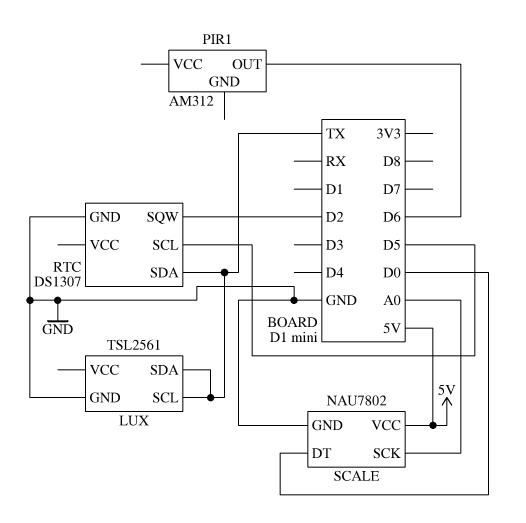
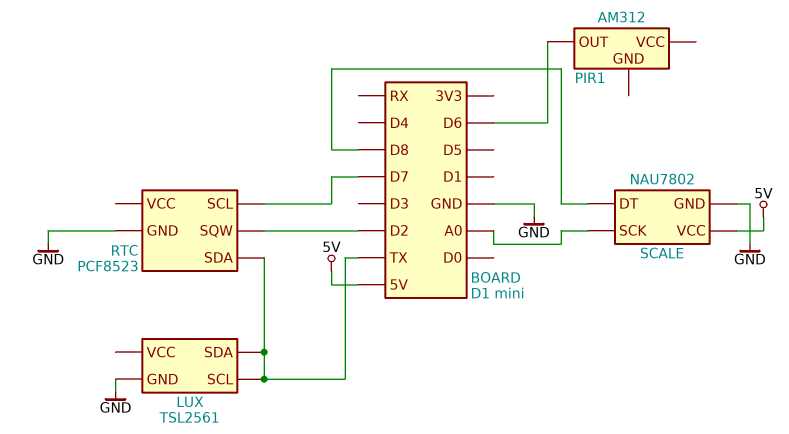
RTC: DS1307 -> PCF8523
RTC pin SCL: D5 -> D7
SCALE pin DT: D0 -> D8

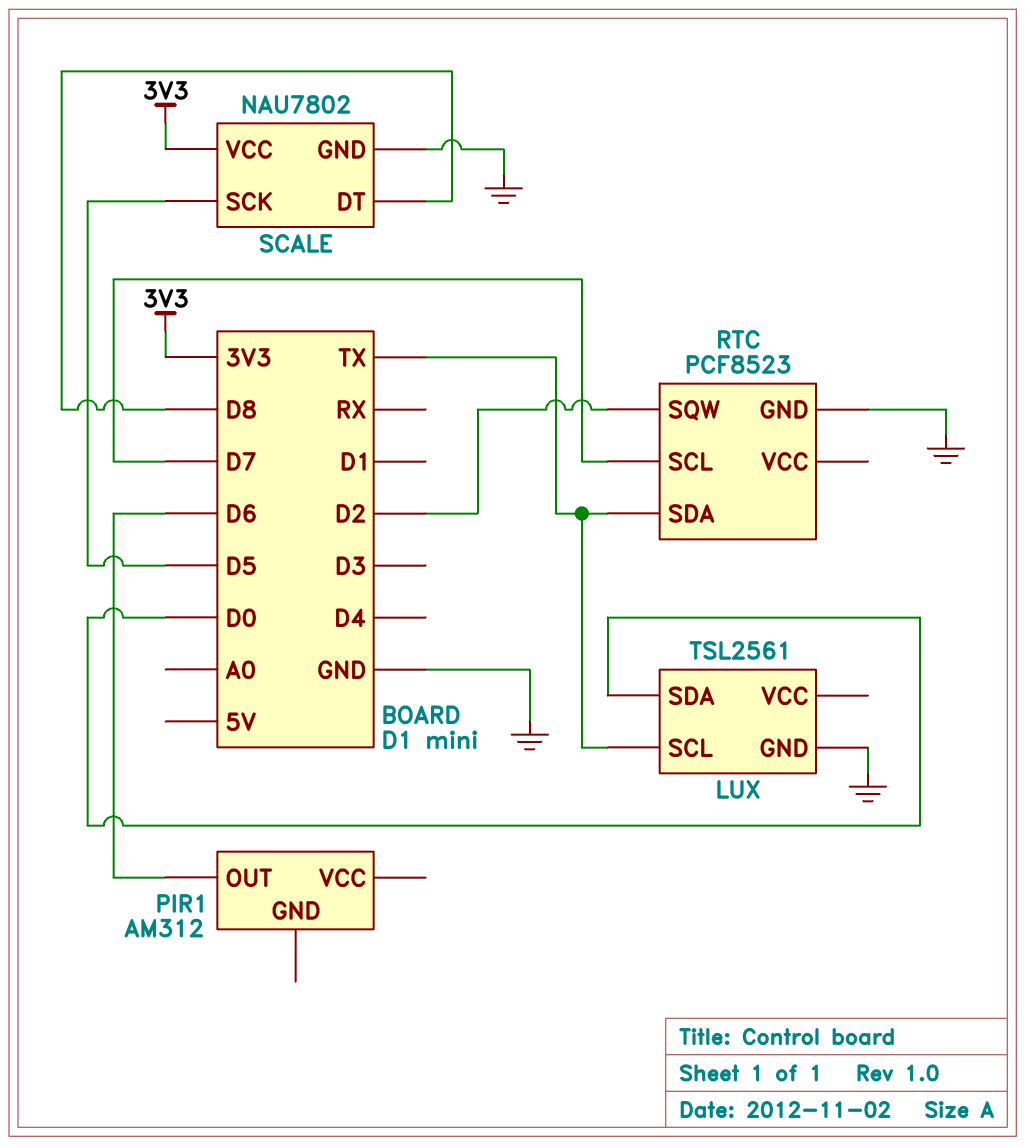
LUX pin SDA: TX -> D0
SCALE pin SCK: A0 -> D5
SCALE pin VCC: 5V -> 3V3

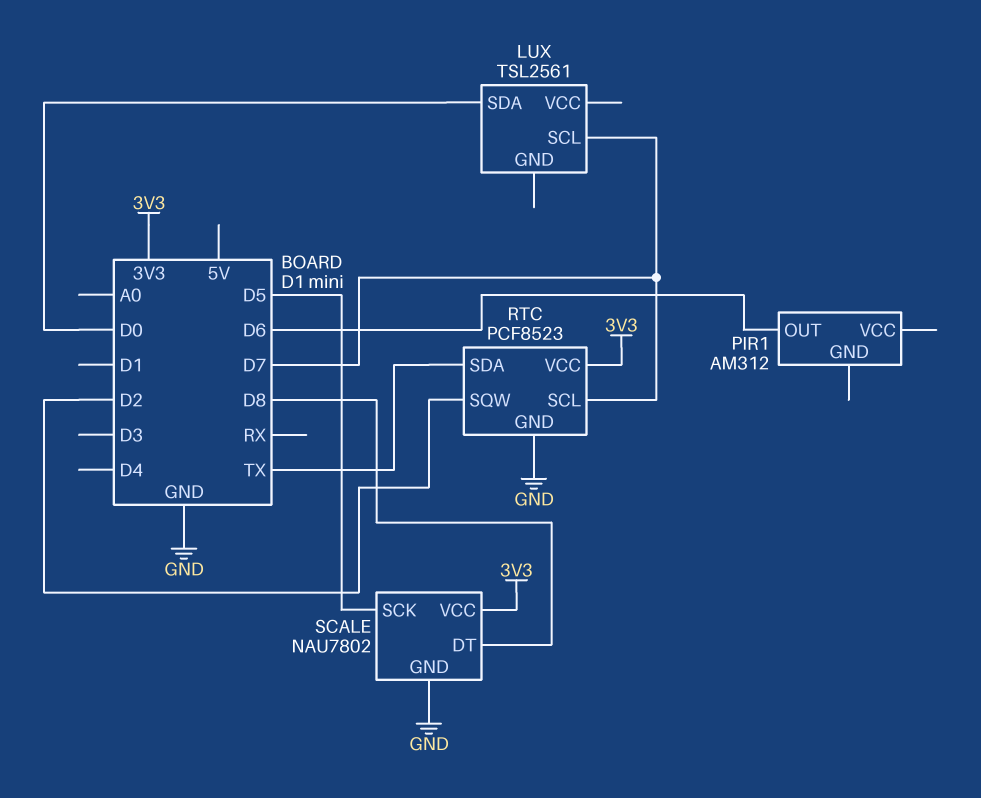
LUX pin GND: GND -> none
LUX pin SCL: TX -> D7
RTC pin VCC: none -> 3V3

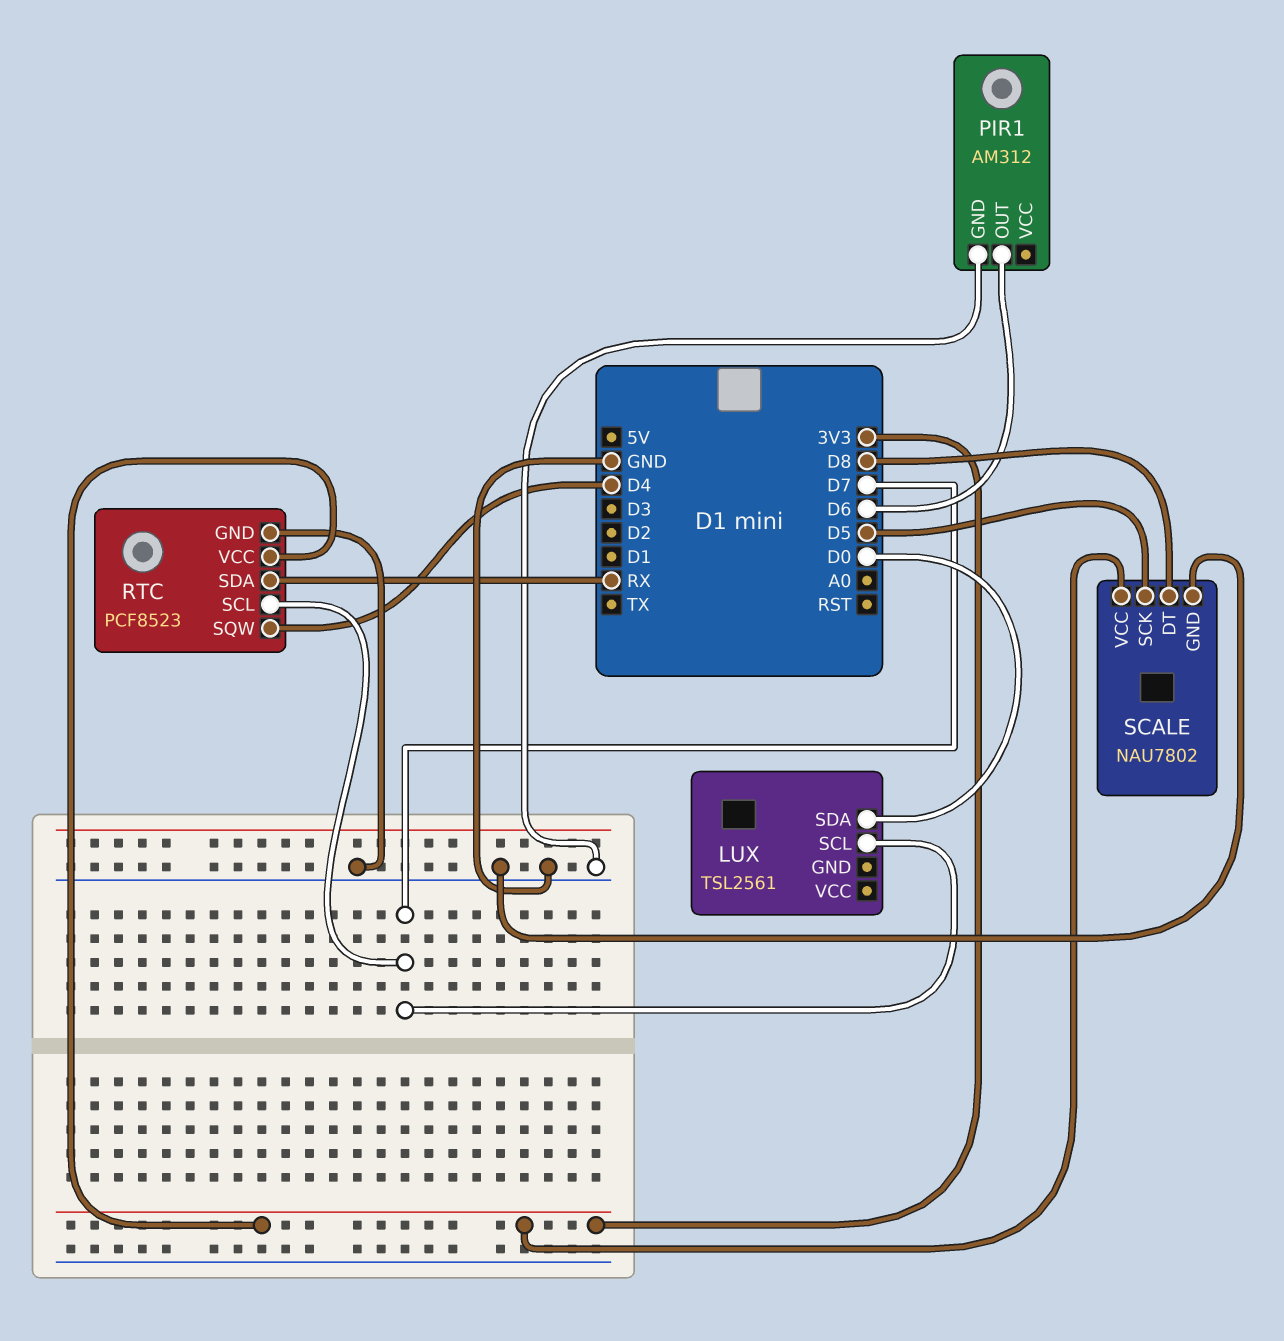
PIR1 pin GND: none -> GND
RTC pin SDA: TX -> RX
RTC pin SQW: D2 -> D4

